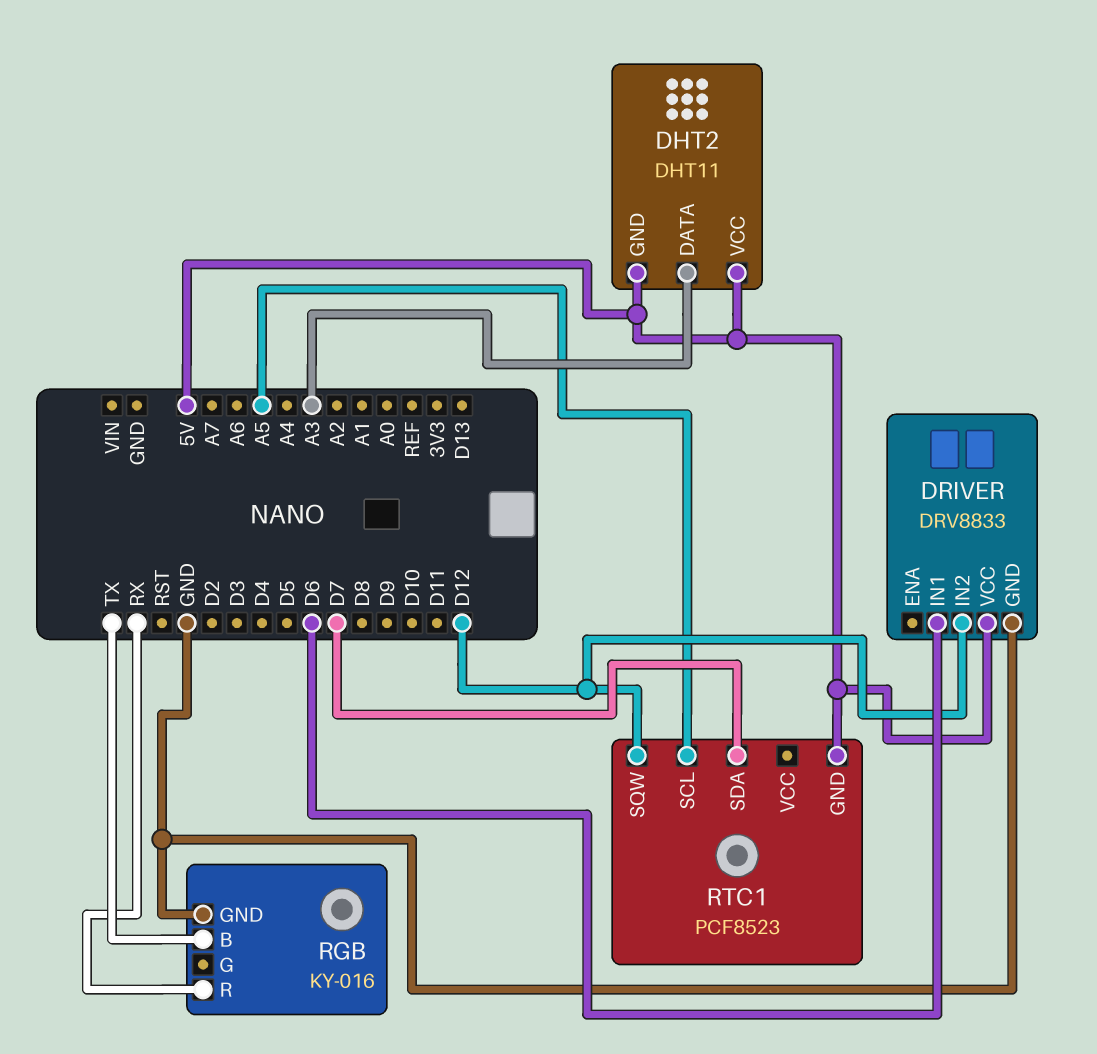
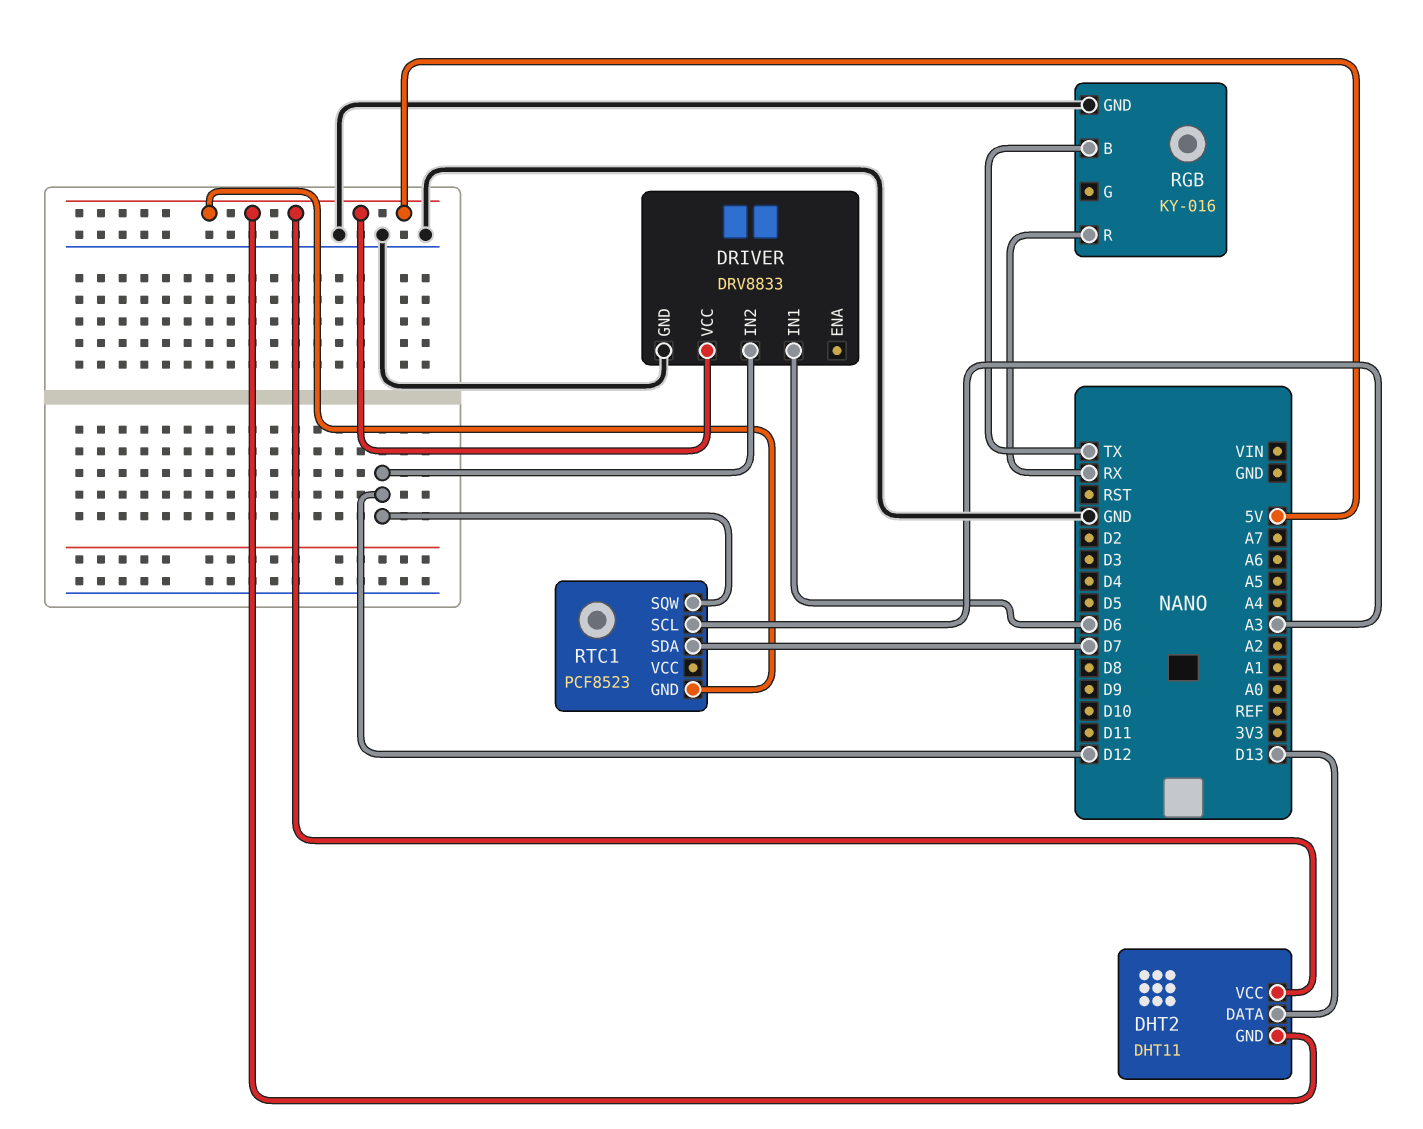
DHT2 pin DATA: A3 -> D13
RTC1 pin SCL: A5 -> A3

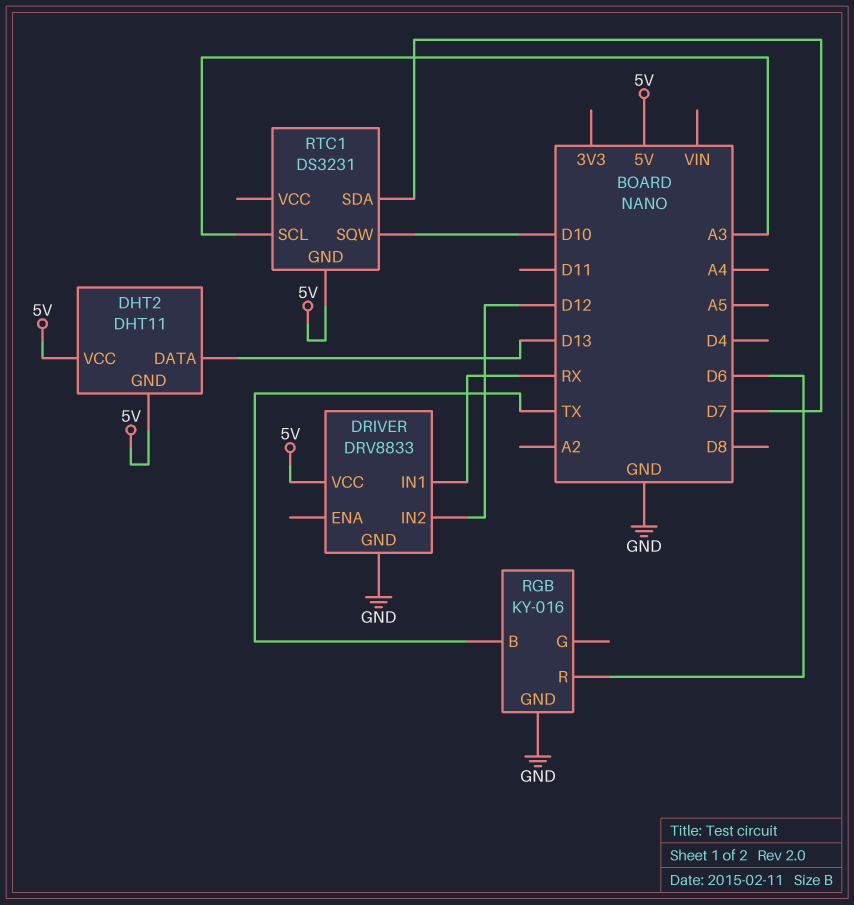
DRIVER pin IN1: D6 -> RX
RGB pin R: RX -> D6
RTC1: PCF8523 -> DS3231
RTC1 pin SQW: D12 -> D10

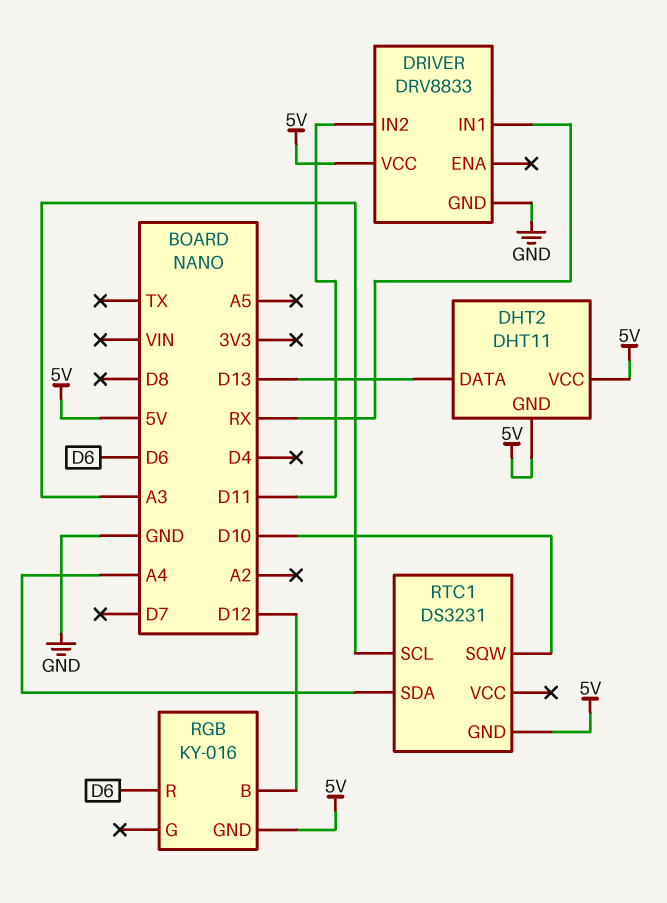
DRIVER pin IN2: D12 -> D11
RGB pin B: TX -> D12
RGB pin GND: GND -> 5V
RTC1 pin SDA: D7 -> A4

